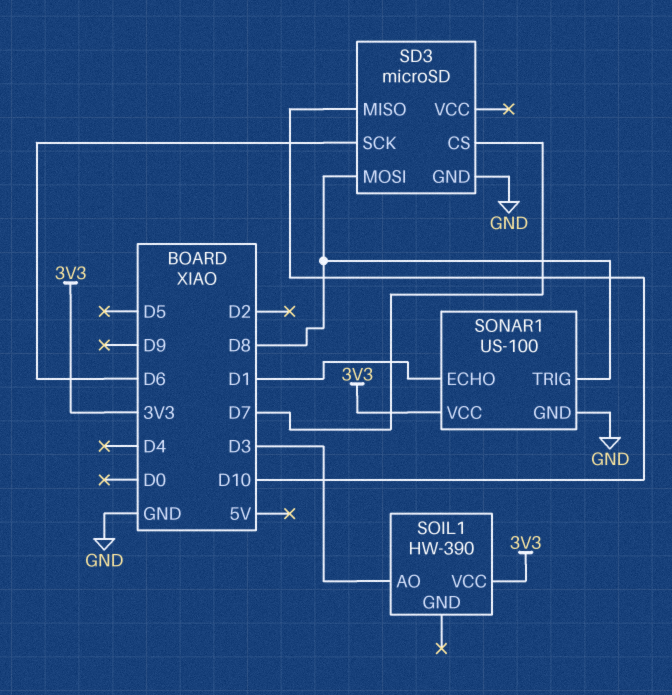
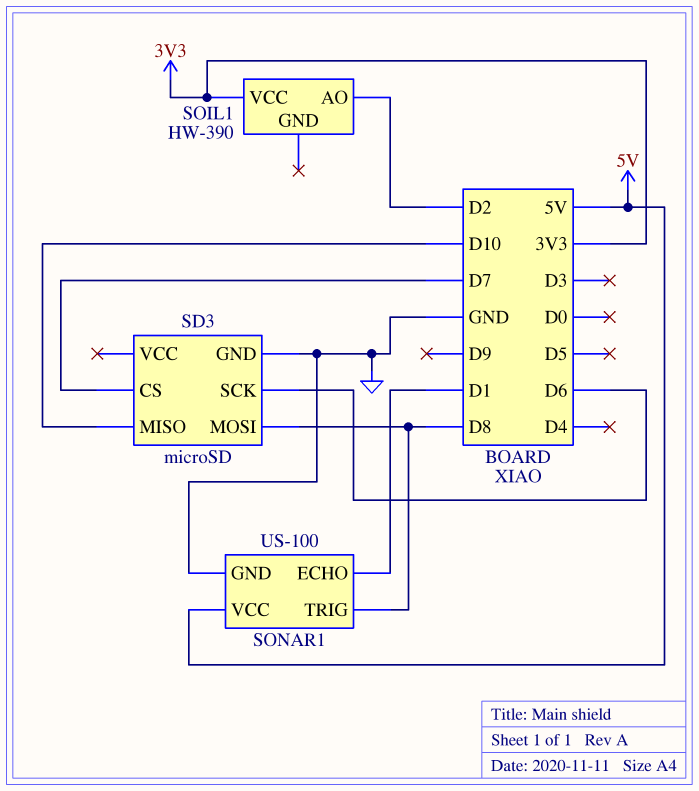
SOIL1 pin AO: D3 -> D2
SONAR1 pin VCC: 3V3 -> 5V

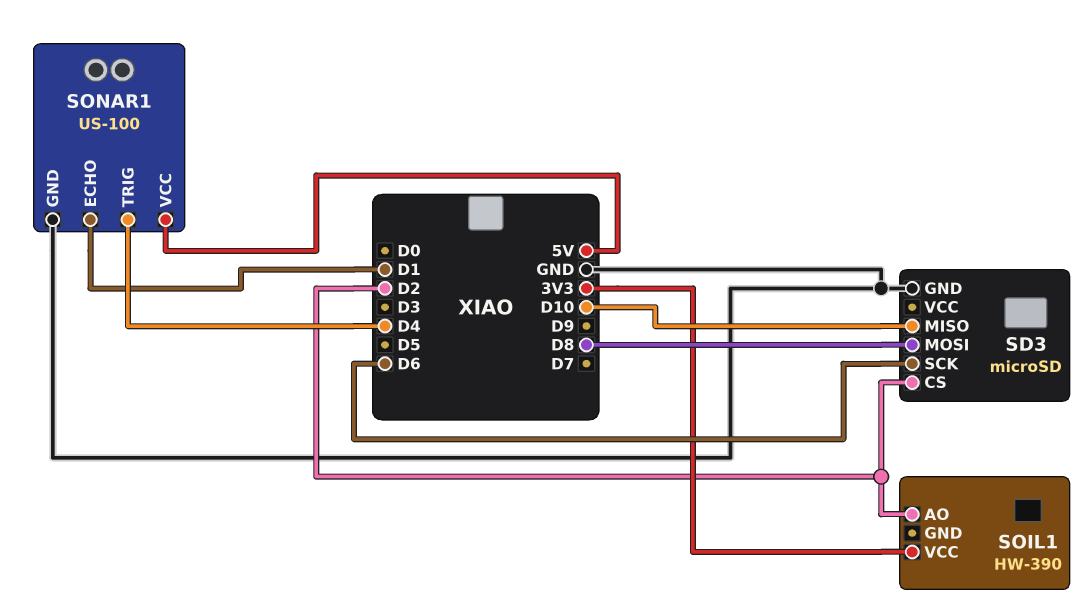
SD3 pin CS: D7 -> D2
SONAR1 pin TRIG: D8 -> D4

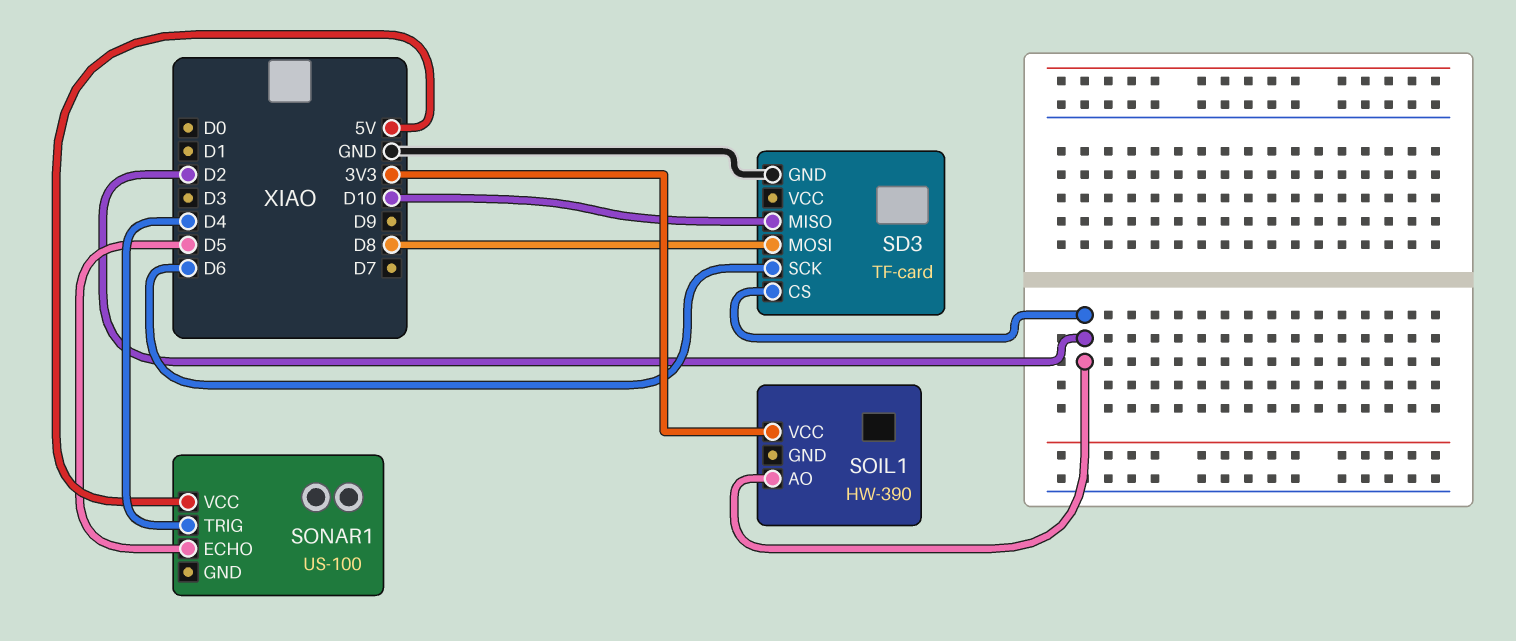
SD3: microSD -> TF-card
SONAR1 pin ECHO: D1 -> D5
SONAR1 pin GND: GND -> none

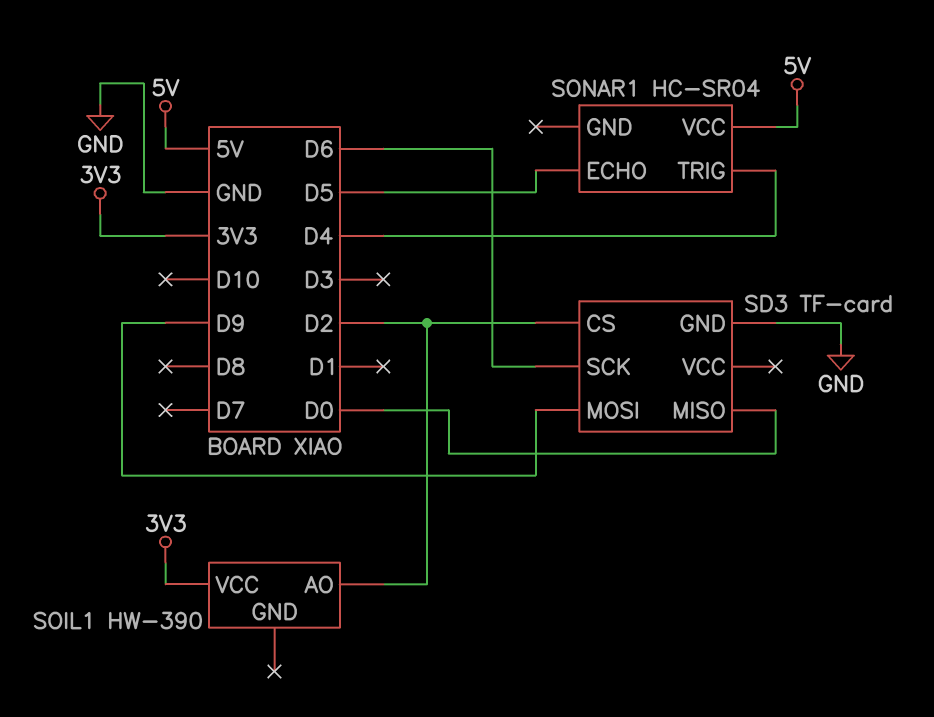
SD3 pin MISO: D10 -> D0
SD3 pin MOSI: D8 -> D9
SONAR1: US-100 -> HC-SR04

